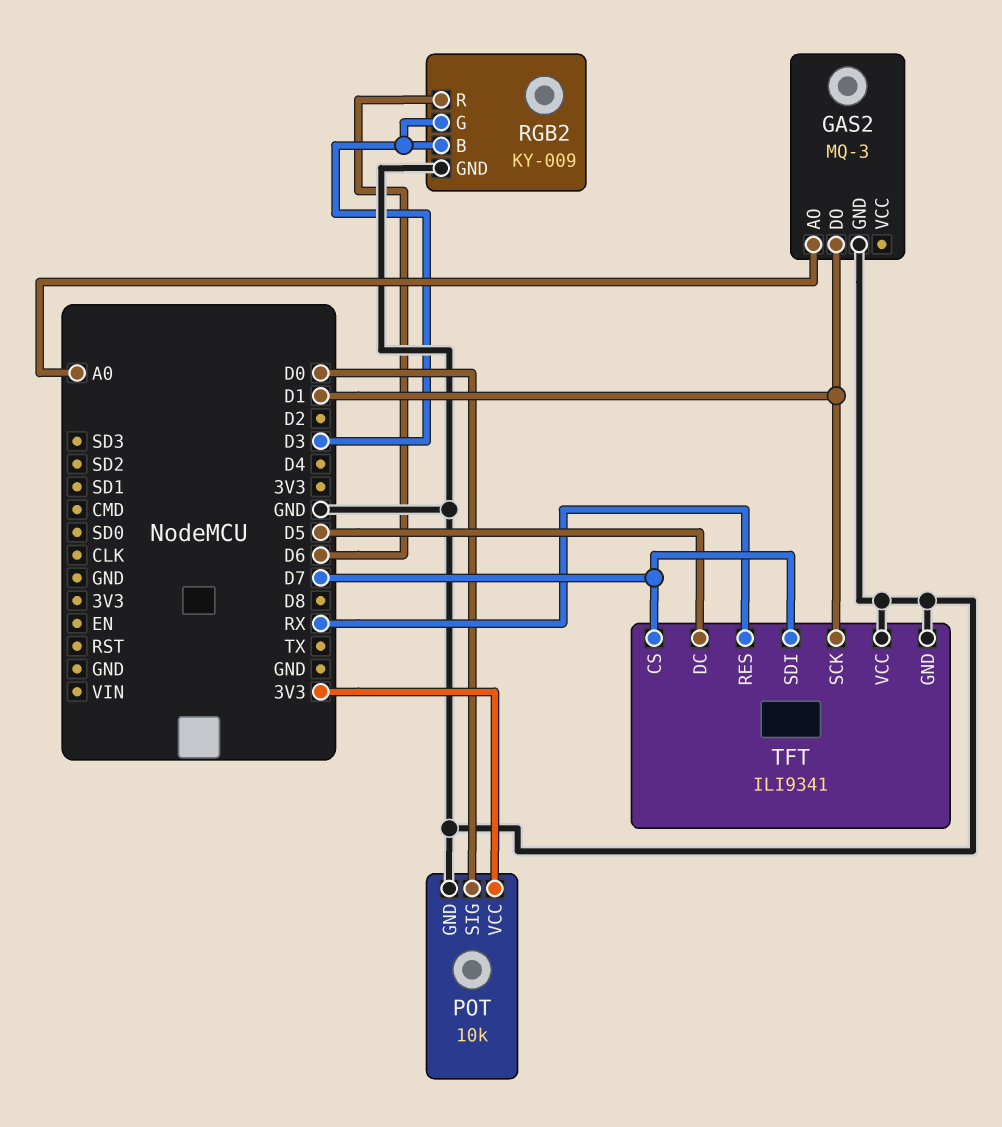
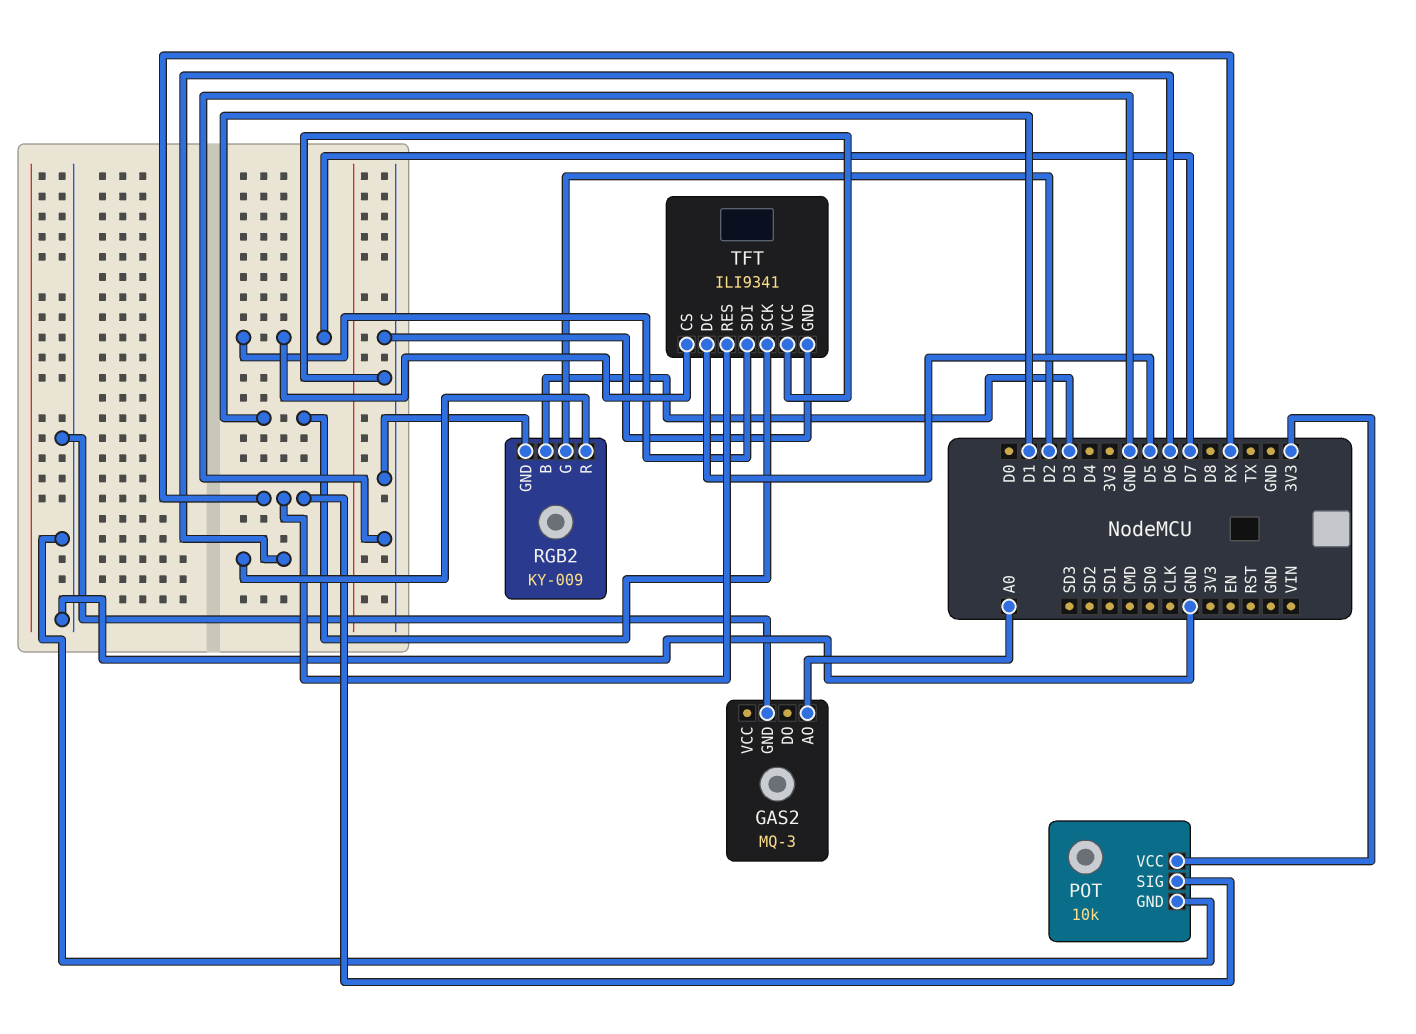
GAS2 pin DO: D1 -> none
POT pin SIG: D0 -> RX
RGB2 pin G: D3 -> D2

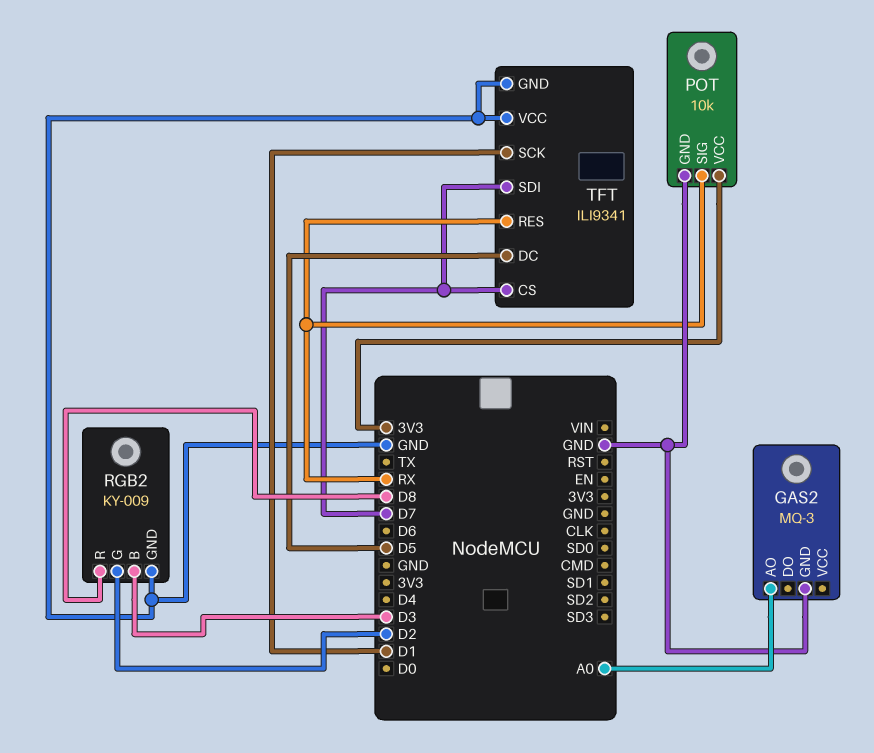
RGB2 pin R: D6 -> D8

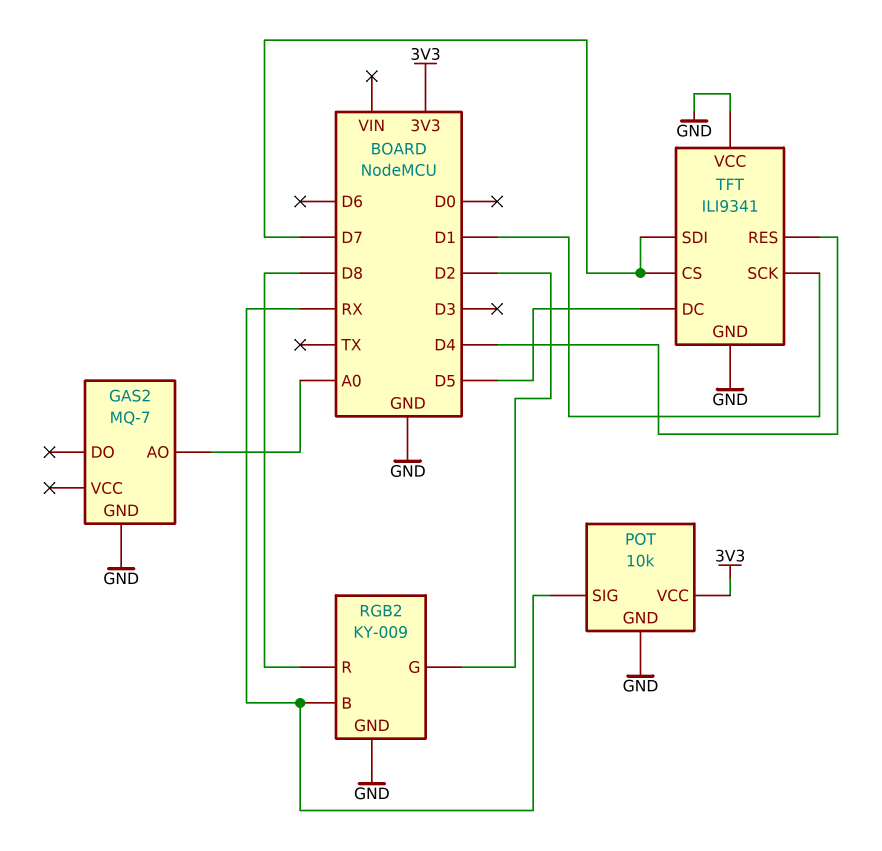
GAS2: MQ-3 -> MQ-7
RGB2 pin B: D3 -> RX
TFT pin RES: RX -> D4

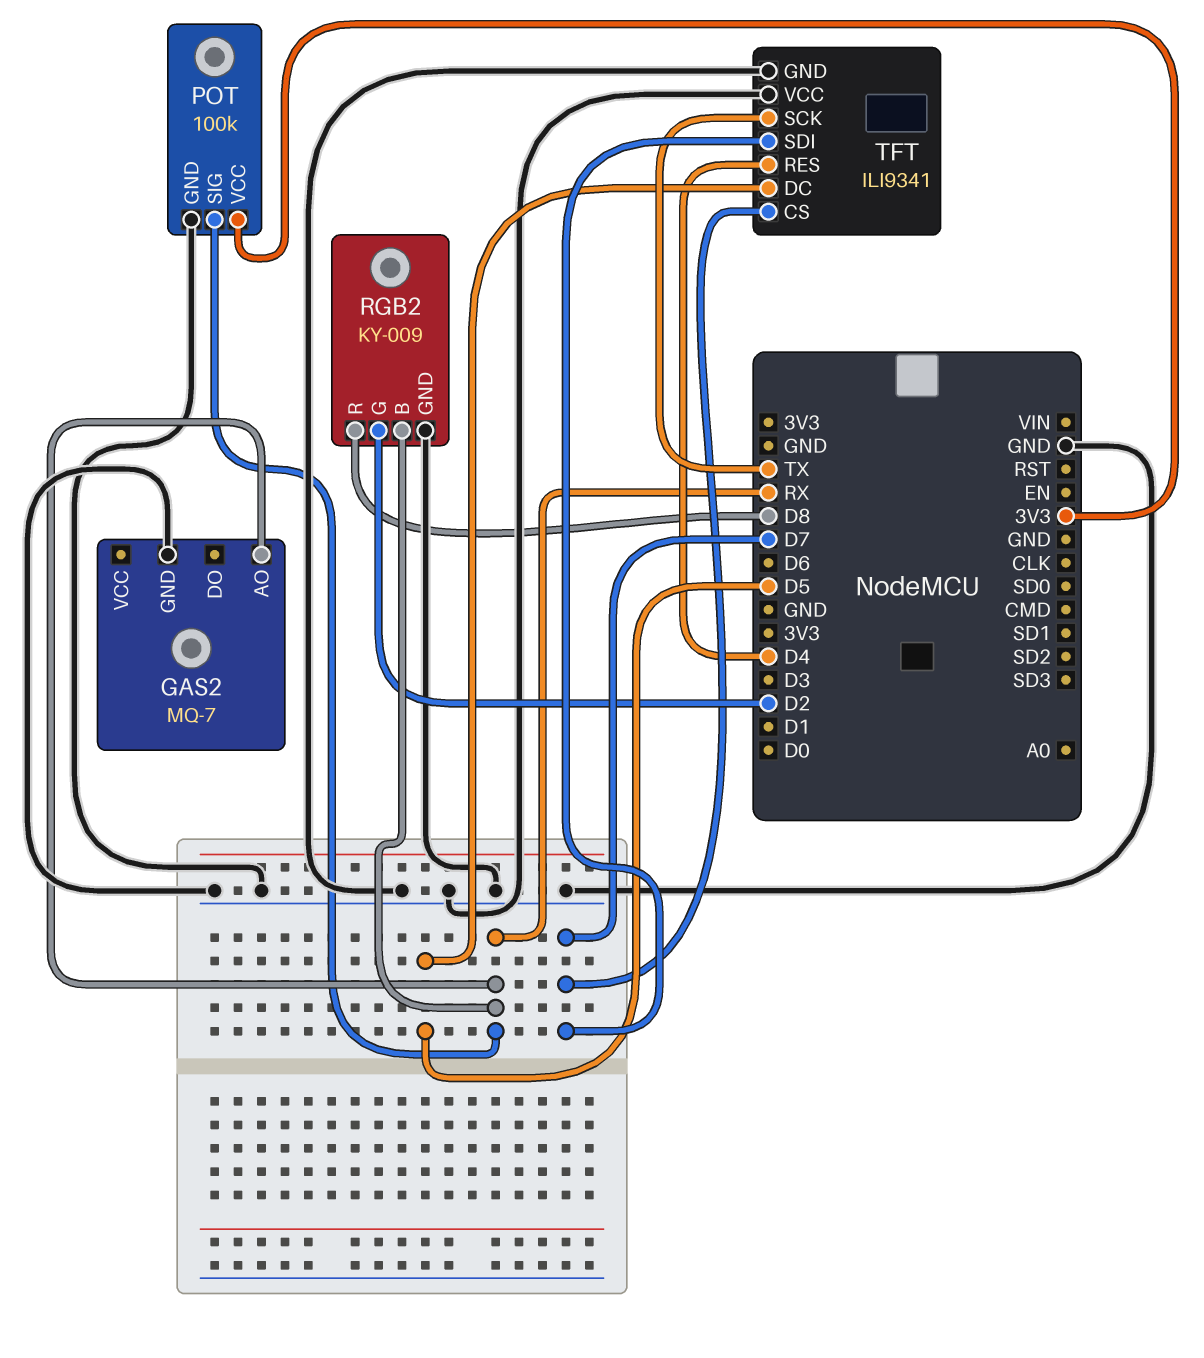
GAS2 pin AO: A0 -> RX
POT: 10k -> 100k
TFT pin SCK: D1 -> TX

